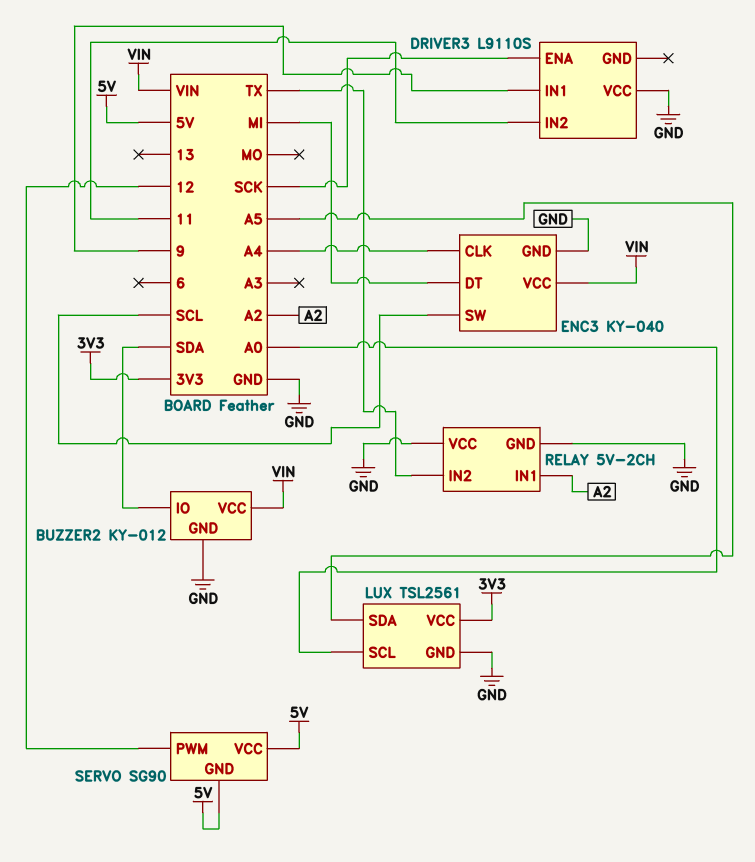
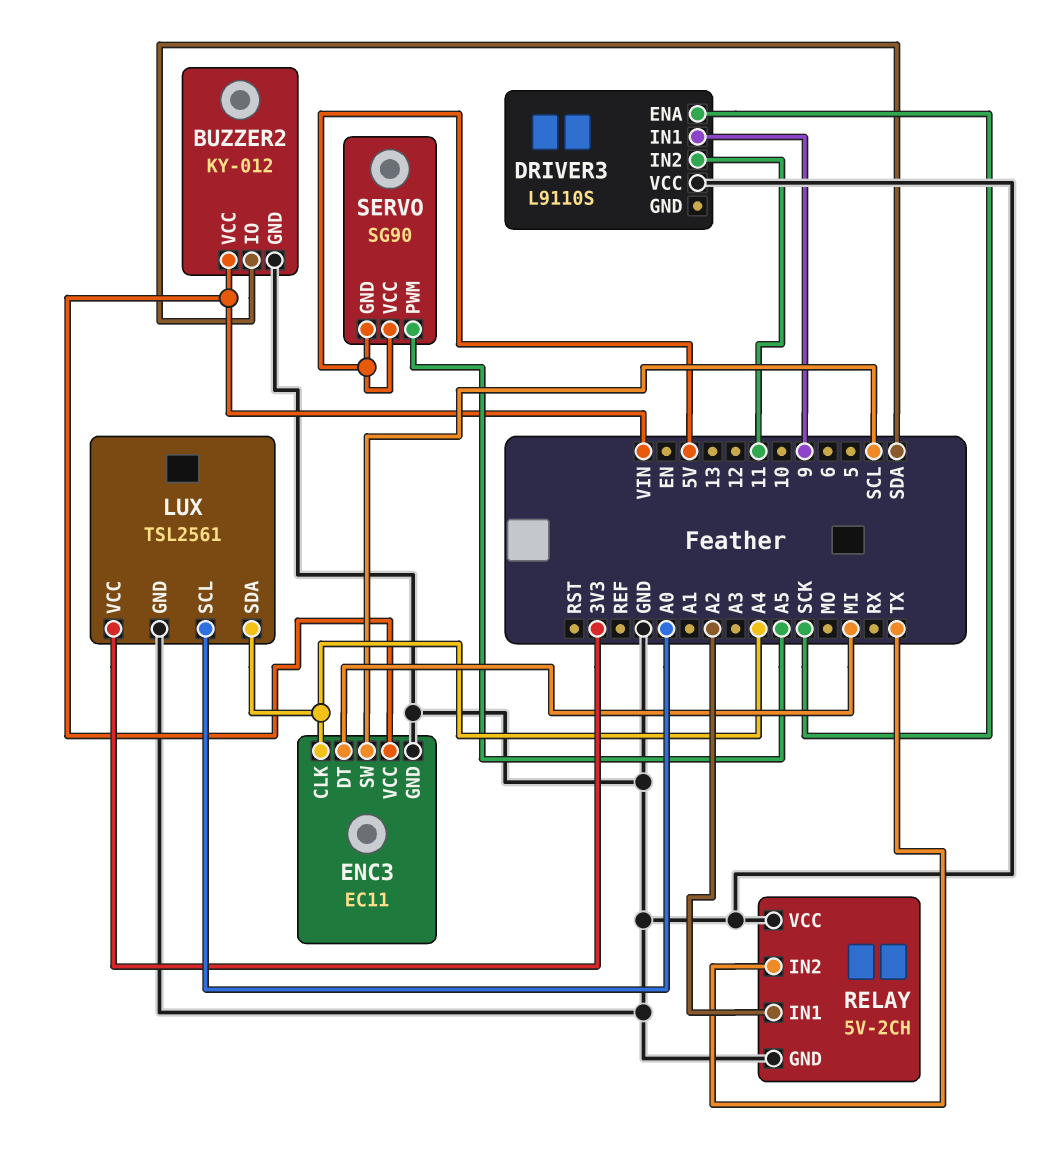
ENC3: KY-040 -> EC11
LUX pin SDA: A5 -> A4
SERVO pin PWM: 12 -> A5

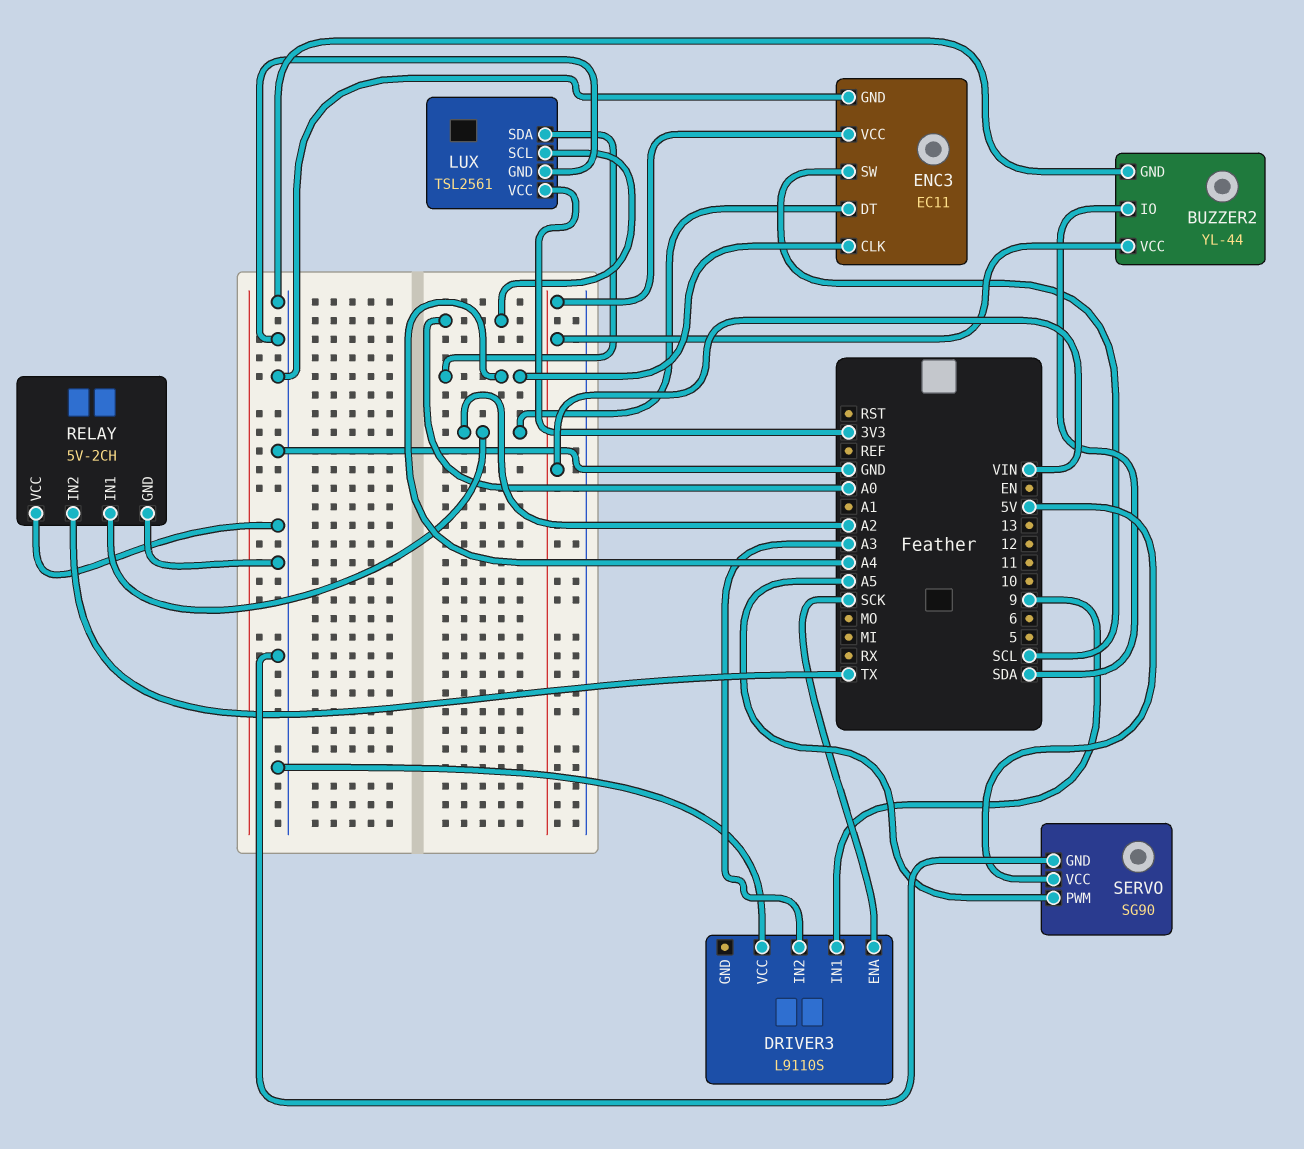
BUZZER2: KY-012 -> YL-44
DRIVER3 pin IN2: 11 -> A3
ENC3 pin DT: MI -> A2
SERVO pin GND: 5V -> GND

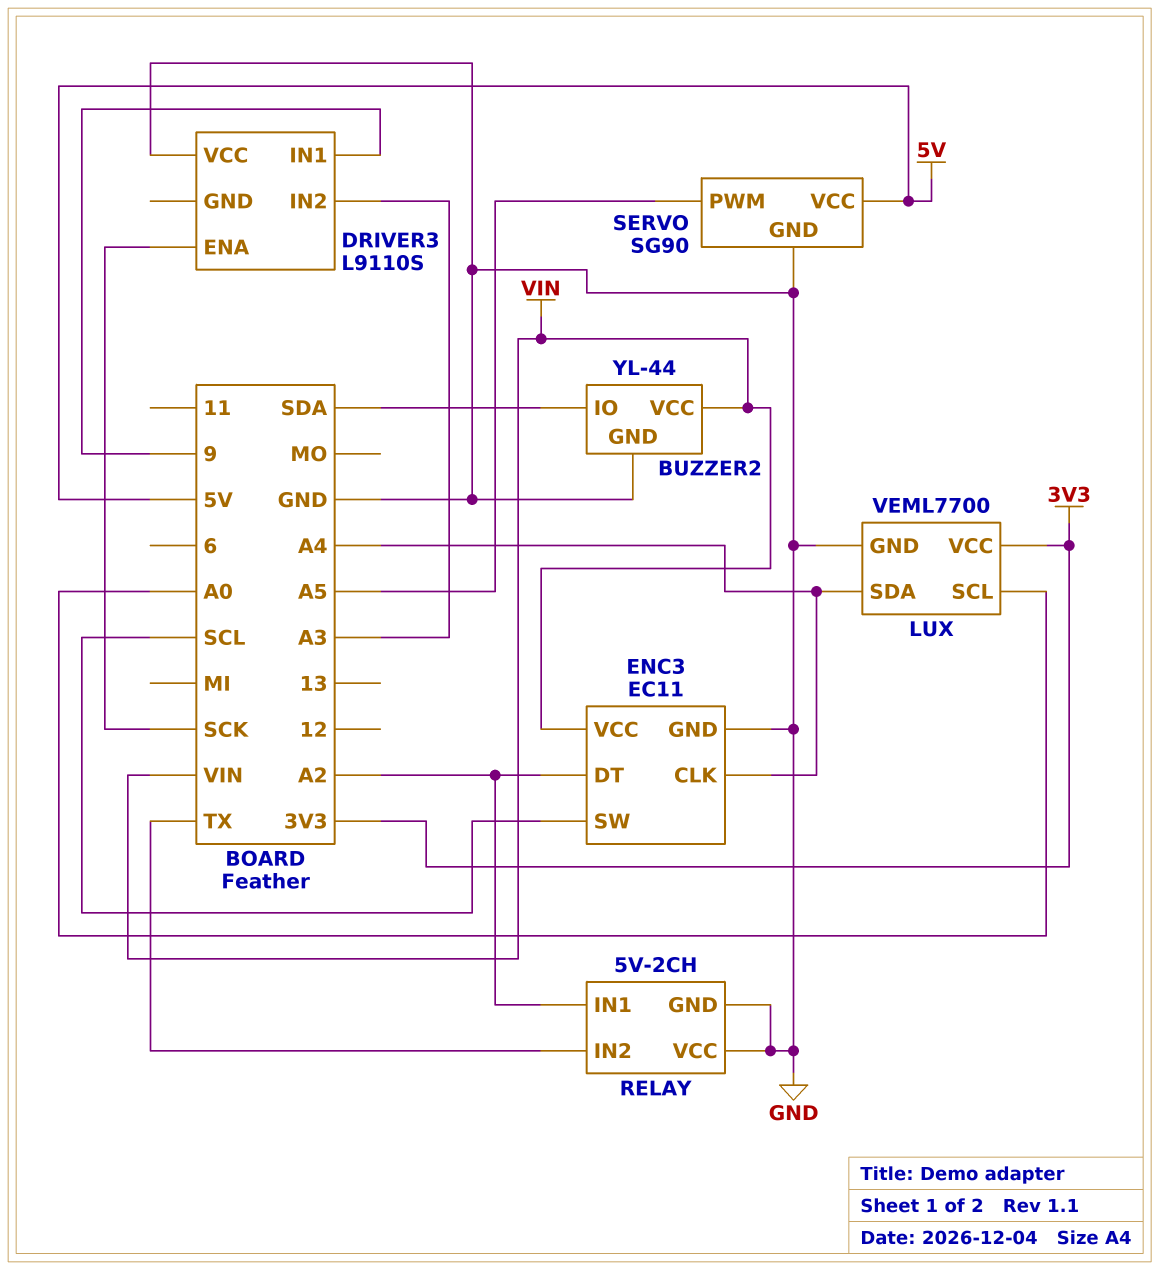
LUX: TSL2561 -> VEML7700

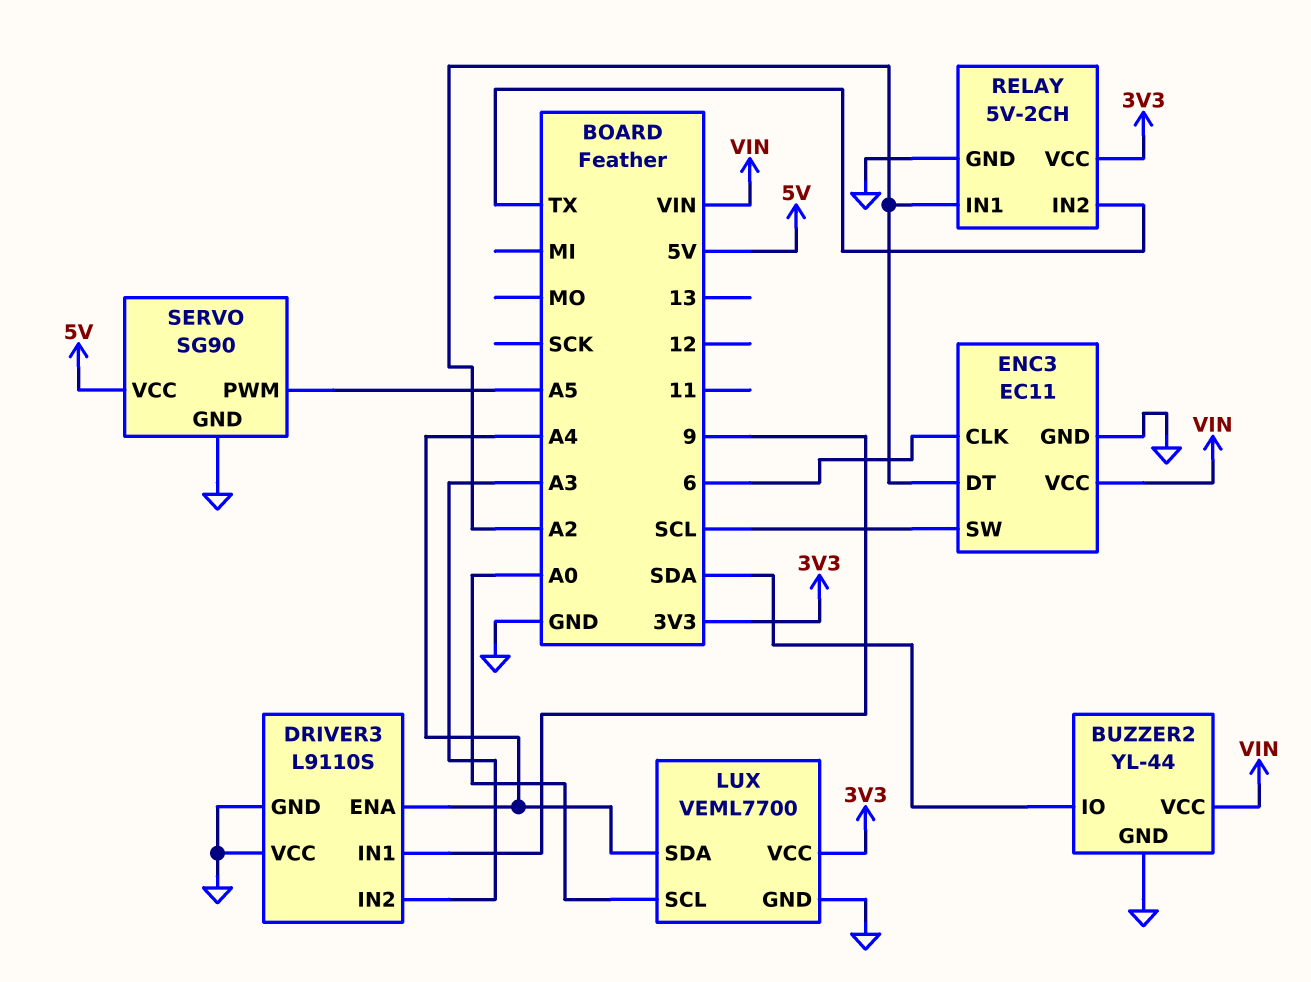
DRIVER3 pin ENA: SCK -> A4
DRIVER3 pin GND: none -> GND
ENC3 pin CLK: A4 -> 6
RELAY pin VCC: GND -> 3V3

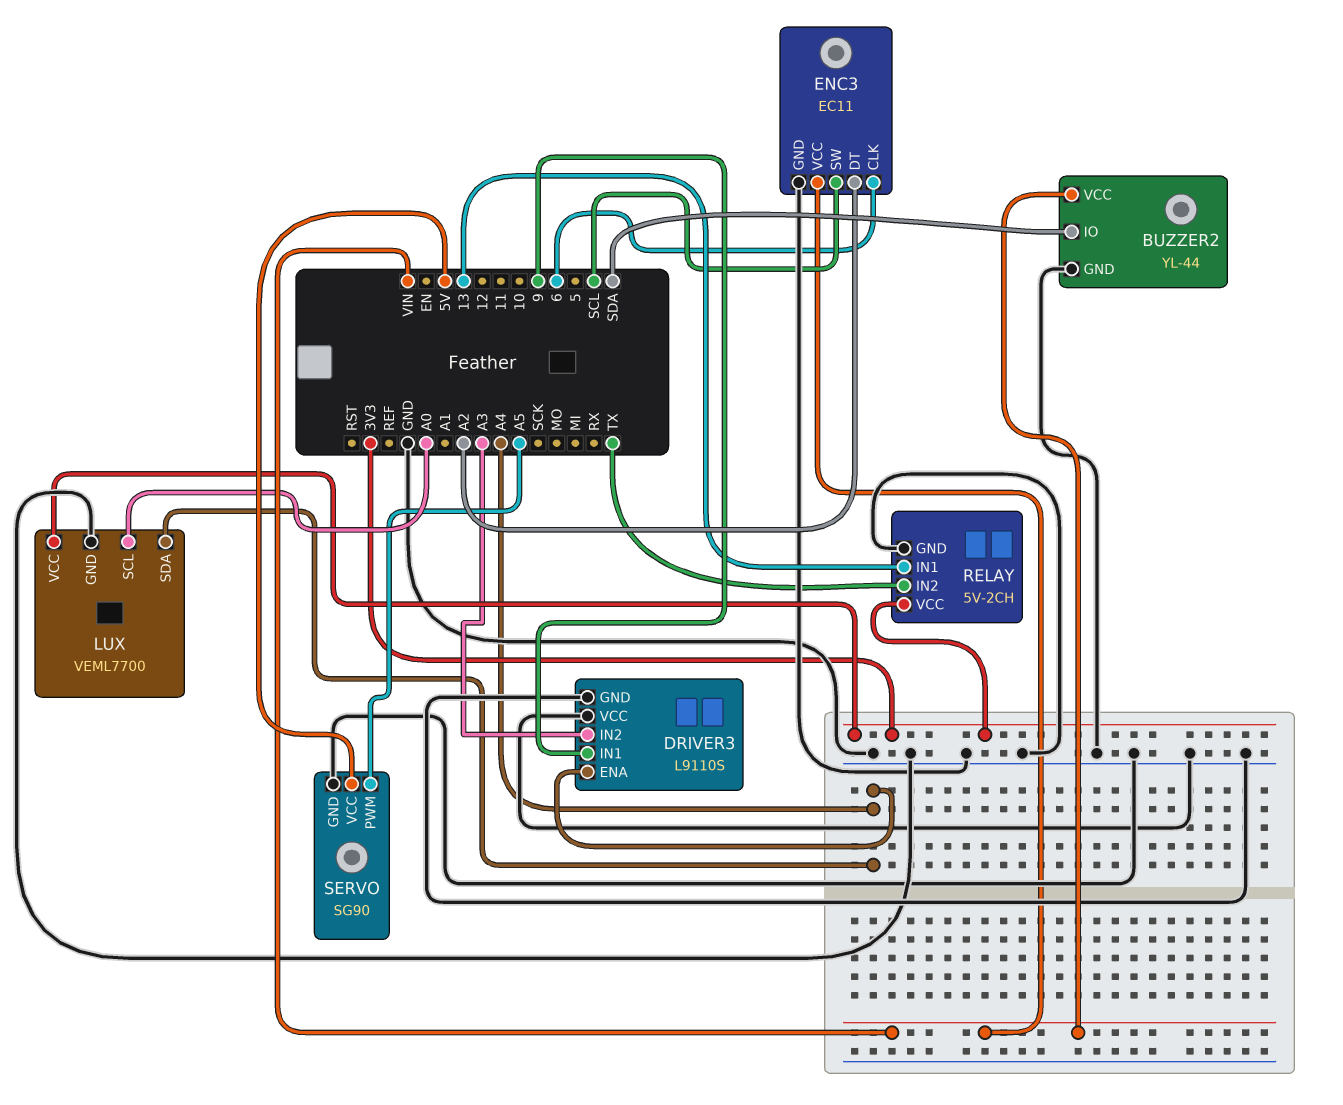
RELAY pin IN1: A2 -> 13

